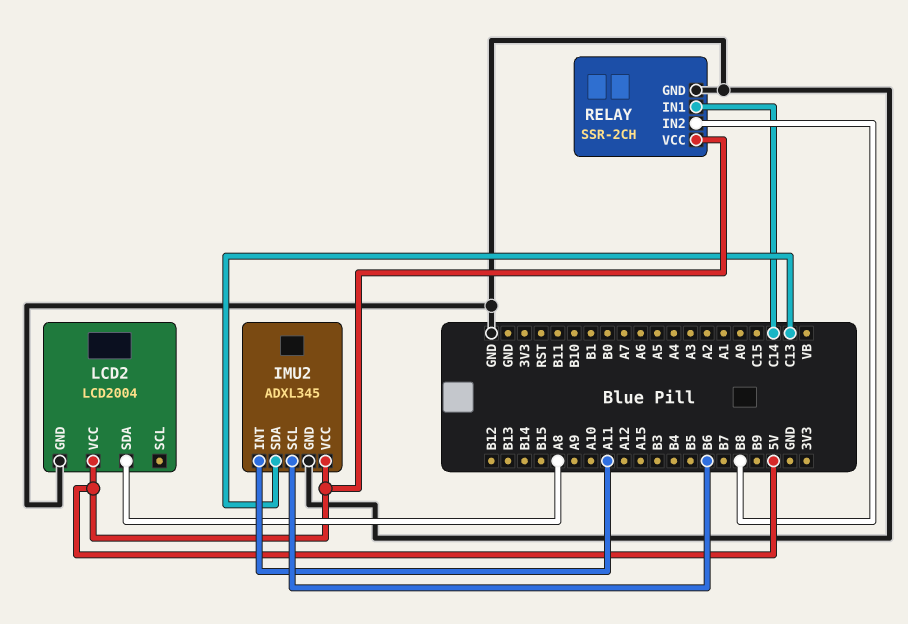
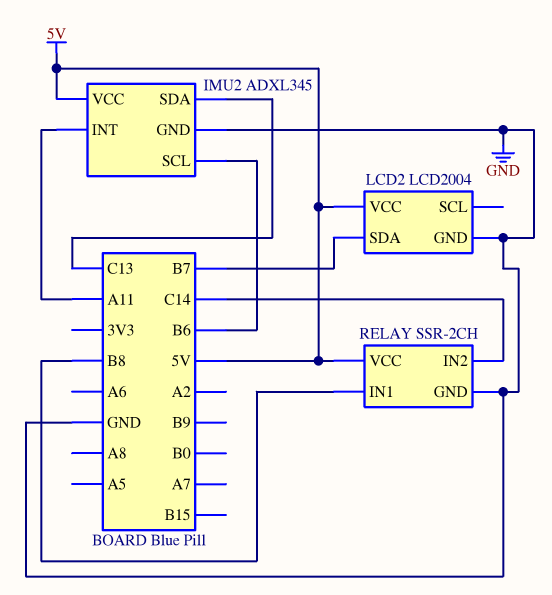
LCD2 pin SDA: A8 -> B7
RELAY pin IN1: C14 -> B8
RELAY pin IN2: B8 -> C14

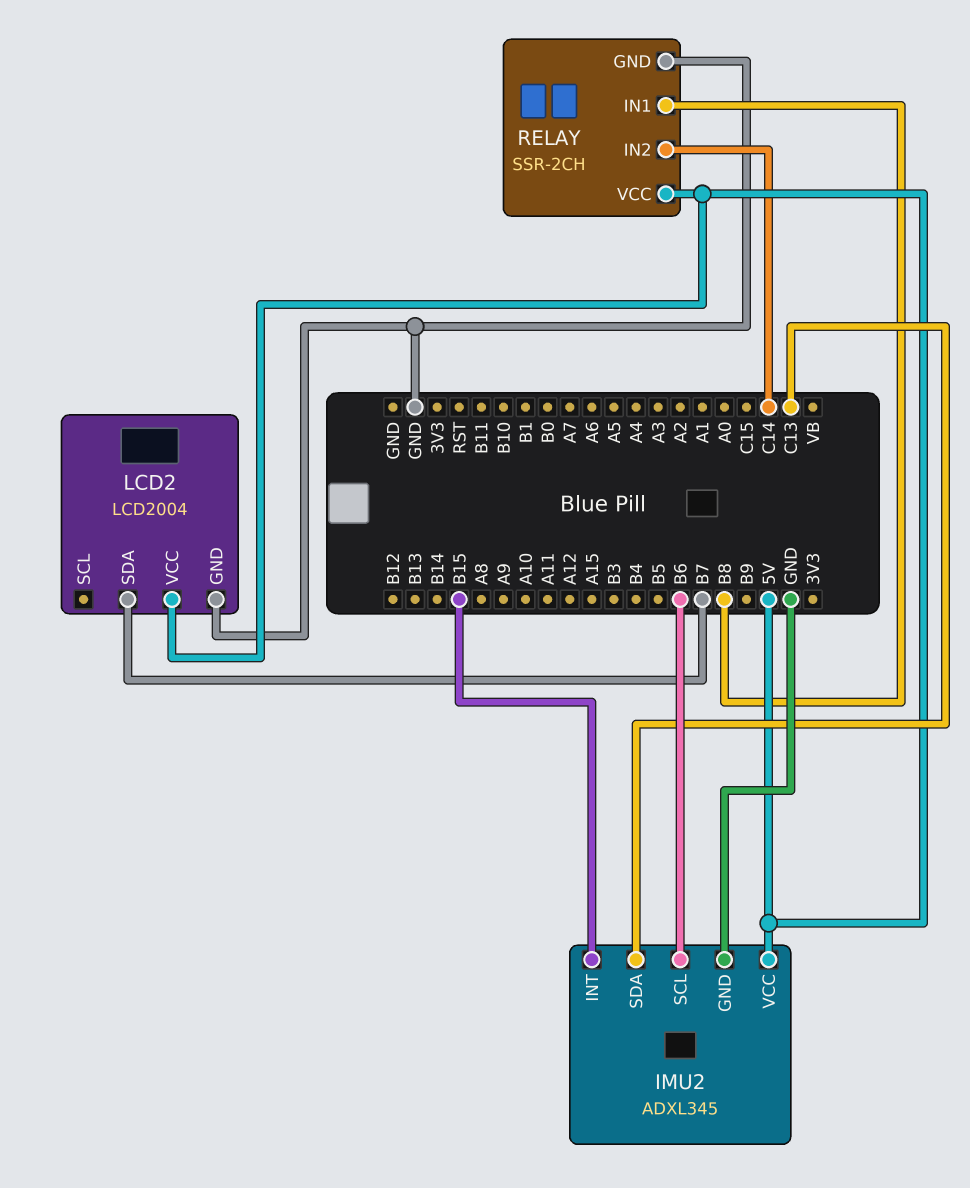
IMU2 pin INT: A11 -> B15

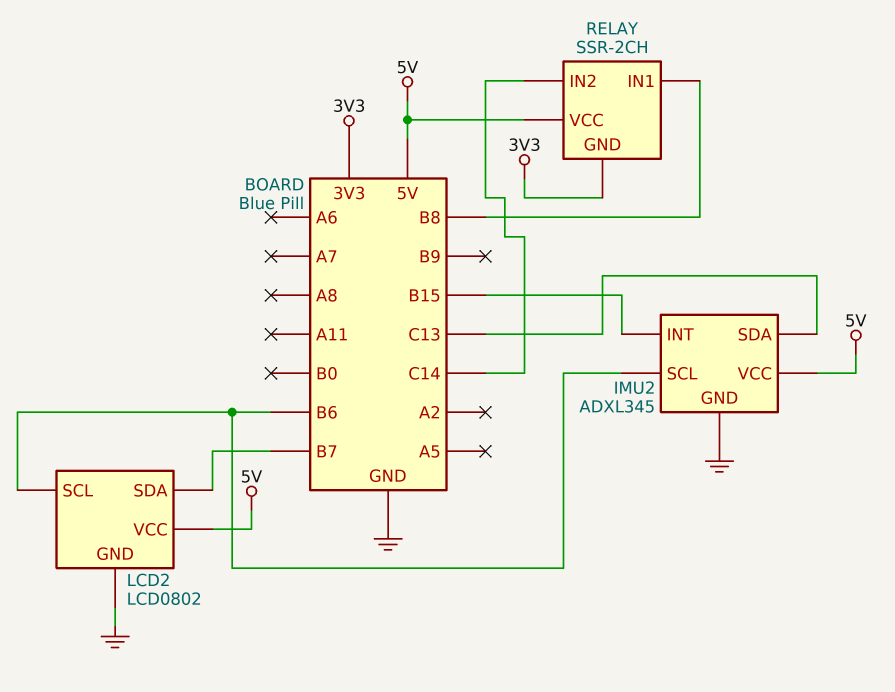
LCD2: LCD2004 -> LCD0802
LCD2 pin SCL: none -> B6
RELAY pin GND: GND -> 3V3

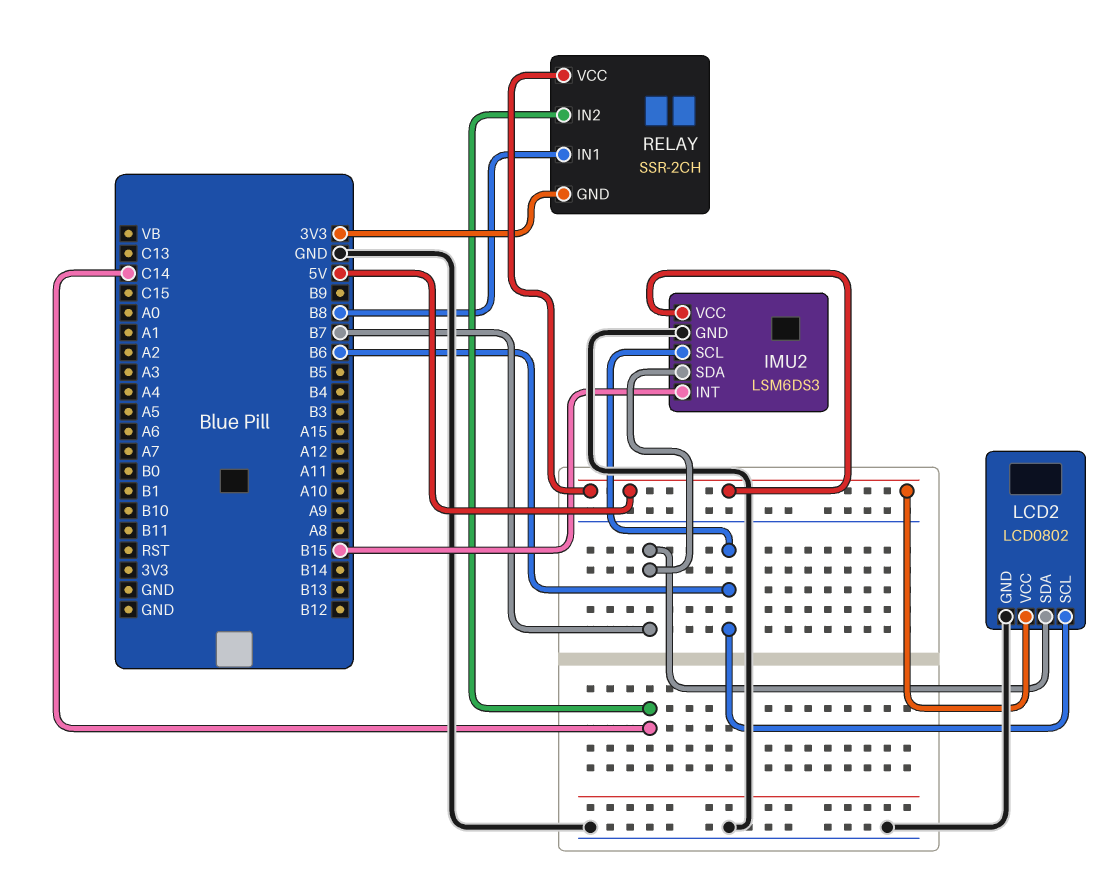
IMU2: ADXL345 -> LSM6DS3
IMU2 pin SDA: C13 -> B7

